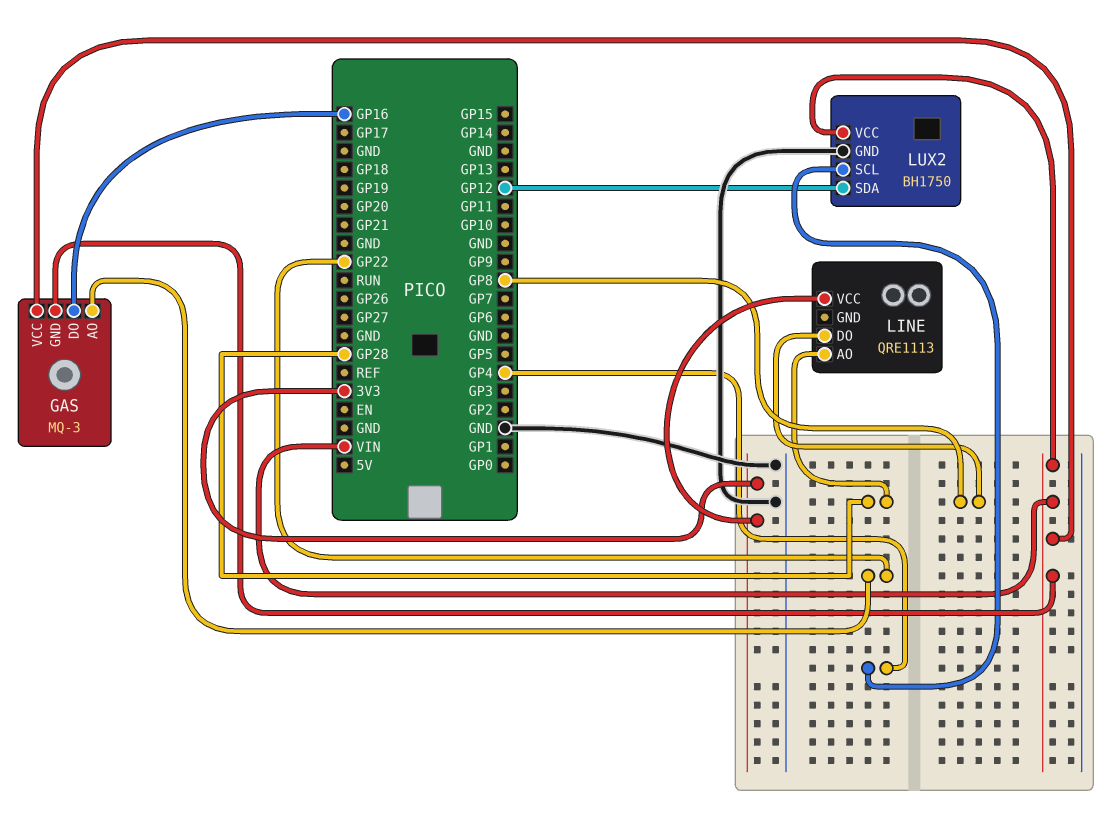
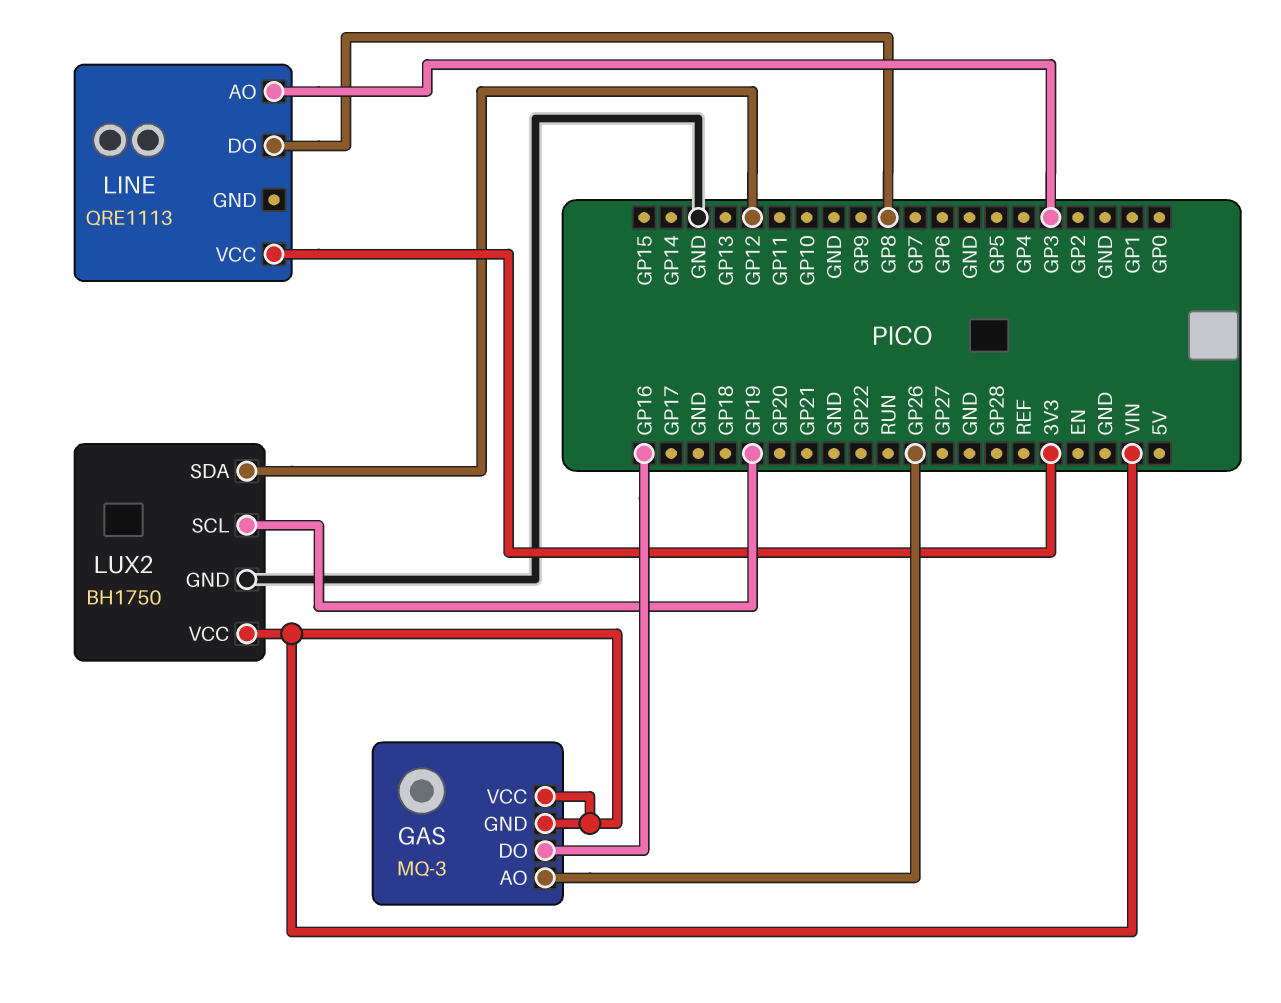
GAS pin AO: GP22 -> GP26
LINE pin AO: GP28 -> GP3
LUX2 pin SCL: GP4 -> GP19

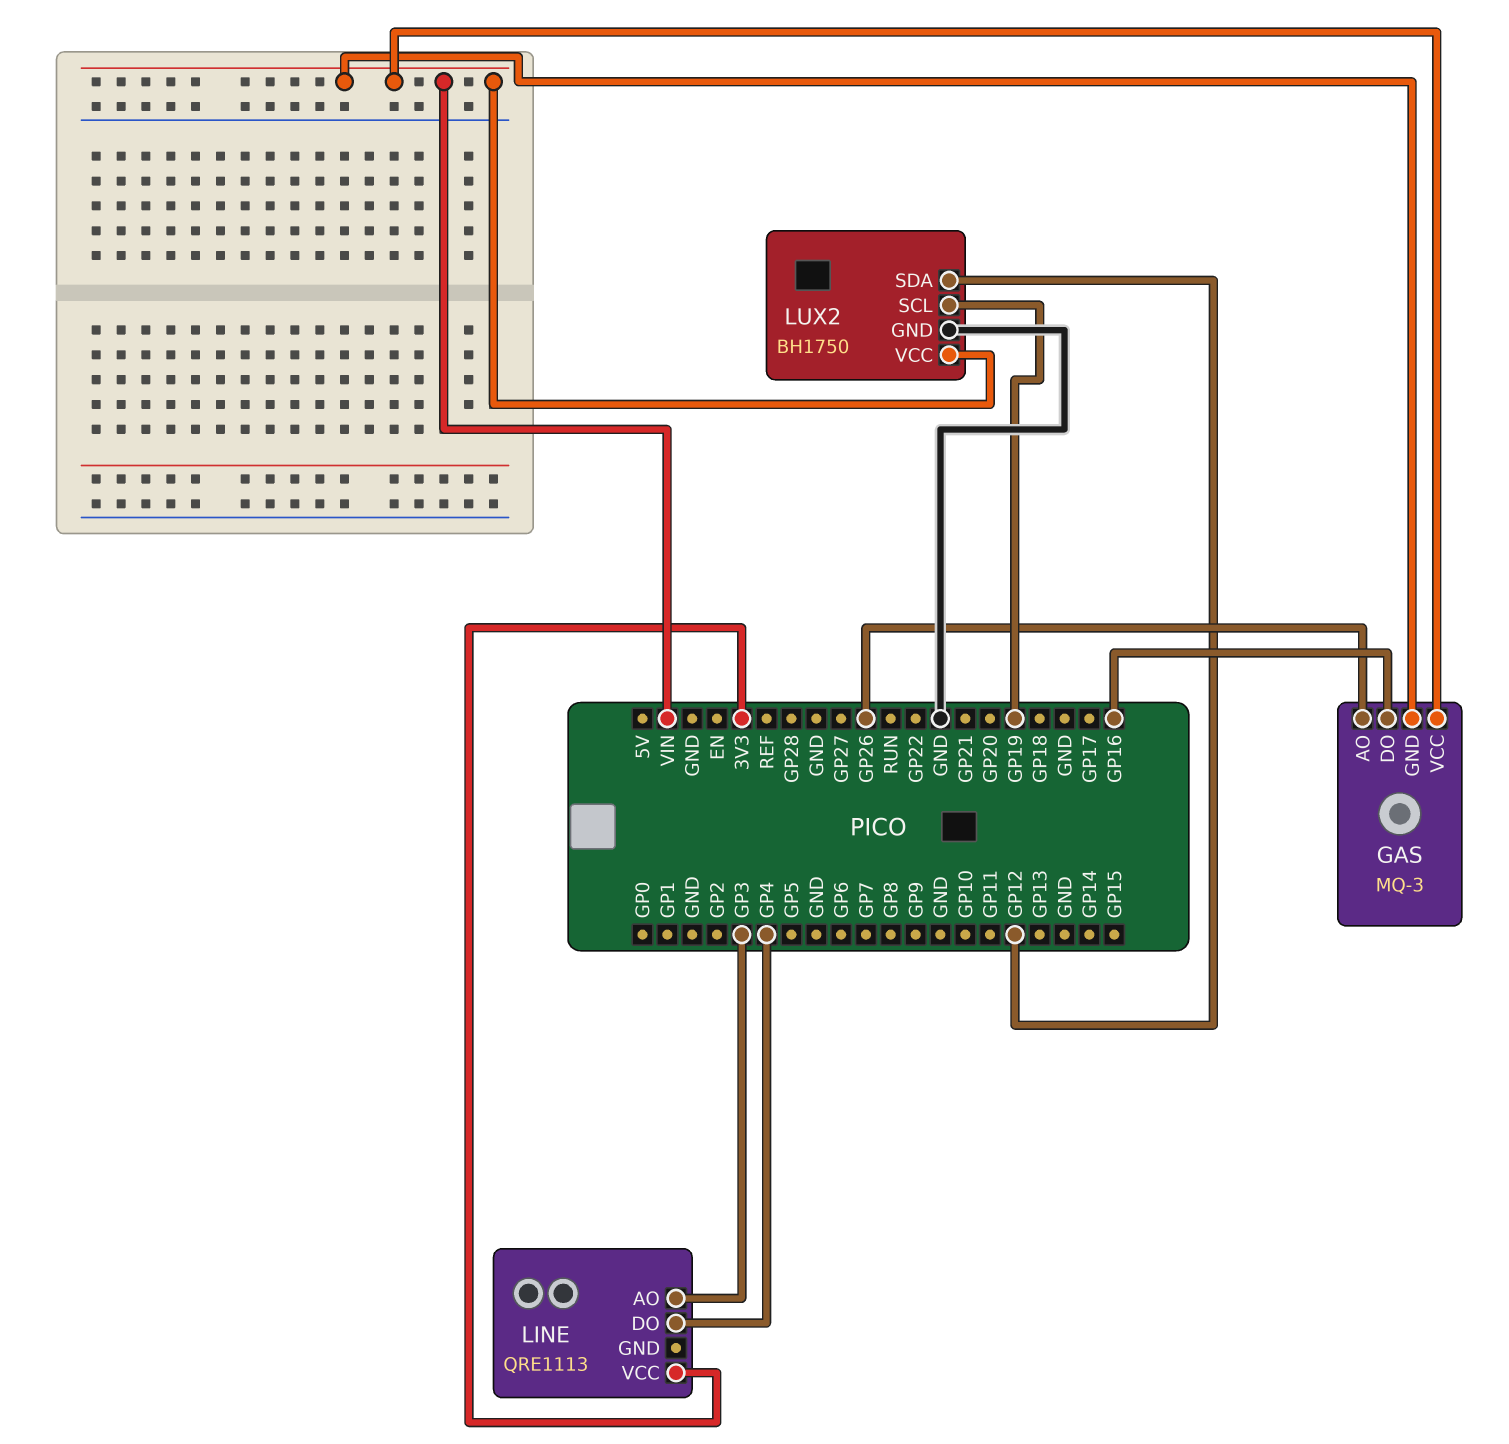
LINE pin DO: GP8 -> GP4

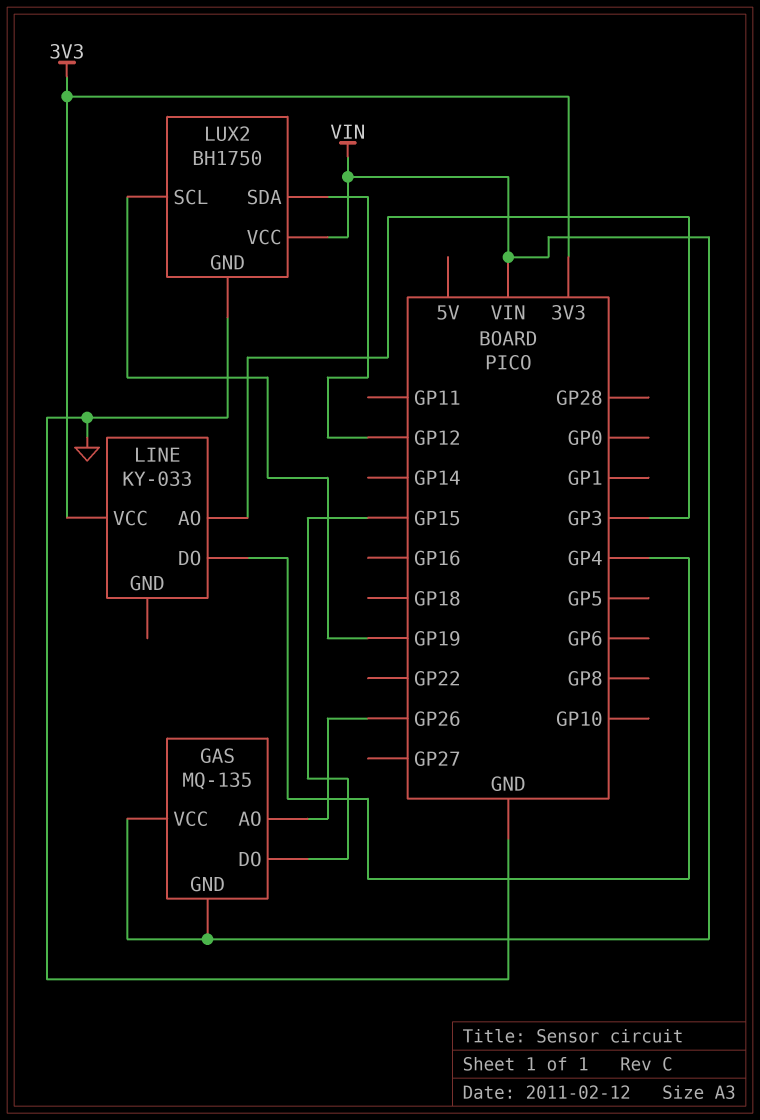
GAS: MQ-3 -> MQ-135
GAS pin DO: GP16 -> GP15
LINE: QRE1113 -> KY-033

